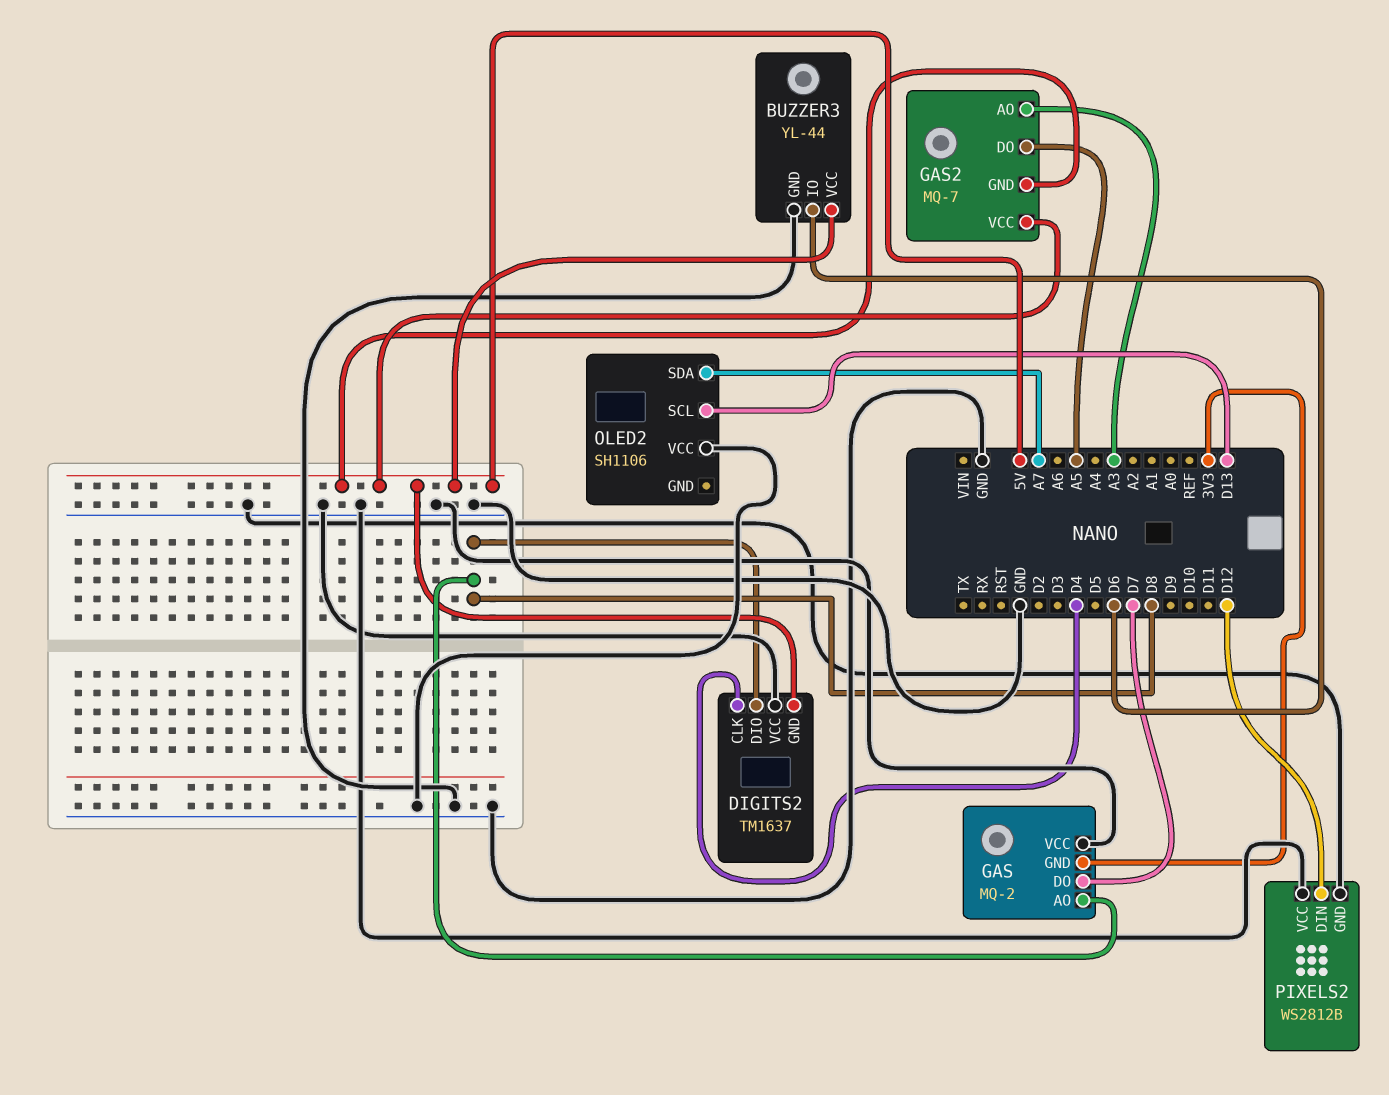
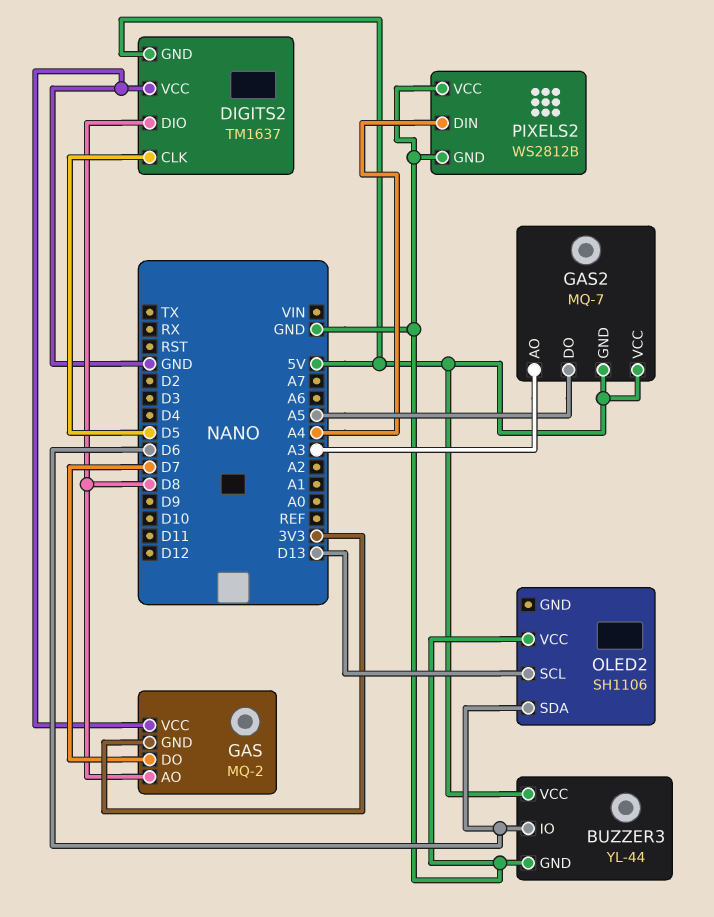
DIGITS2 pin CLK: D4 -> D5
OLED2 pin SDA: A7 -> D6
PIXELS2 pin DIN: D12 -> A4

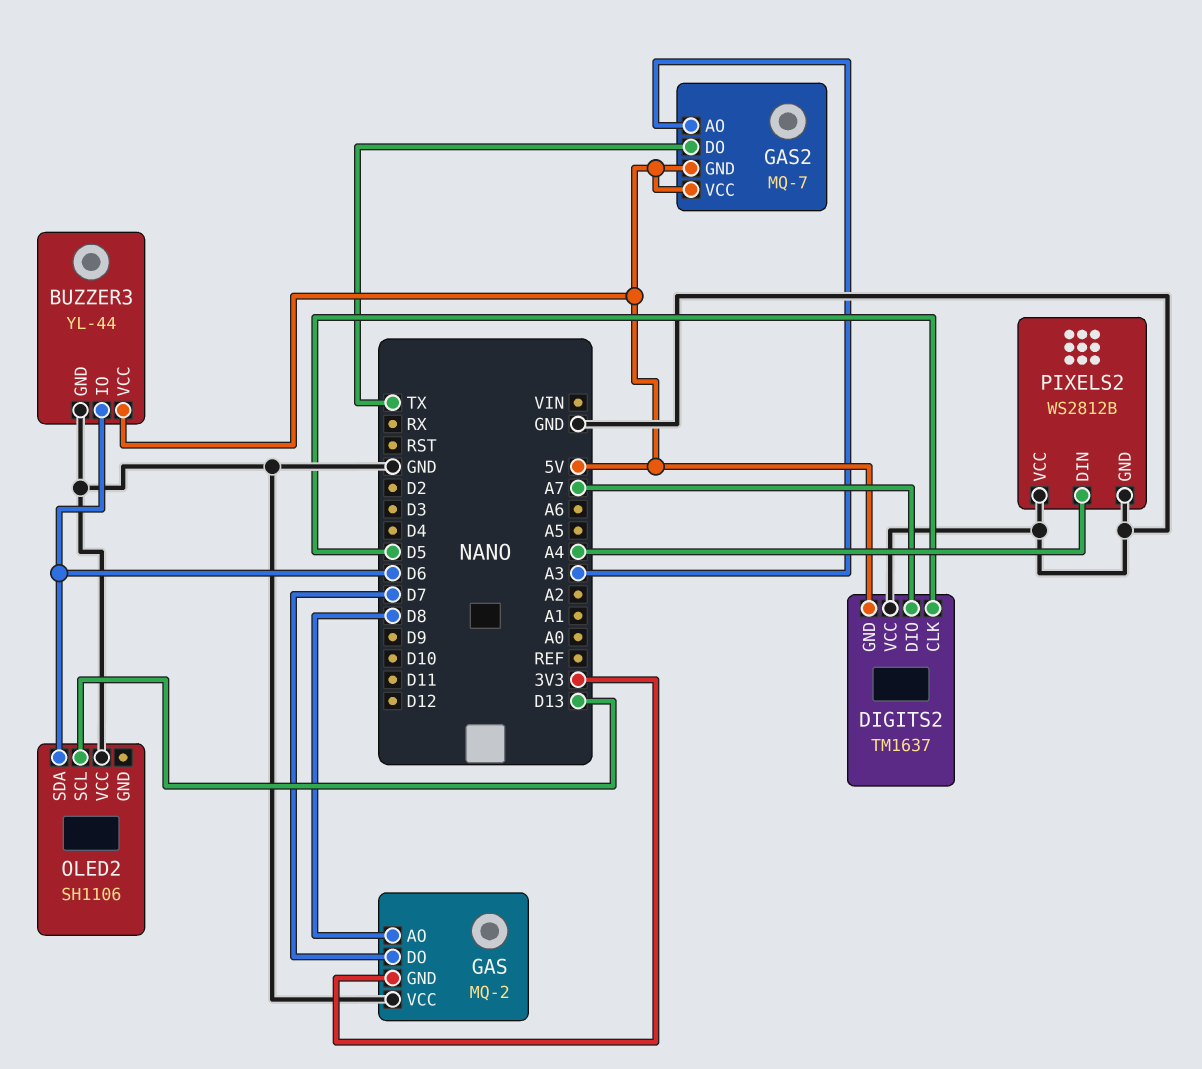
DIGITS2 pin DIO: D8 -> A7
GAS2 pin DO: A5 -> TX

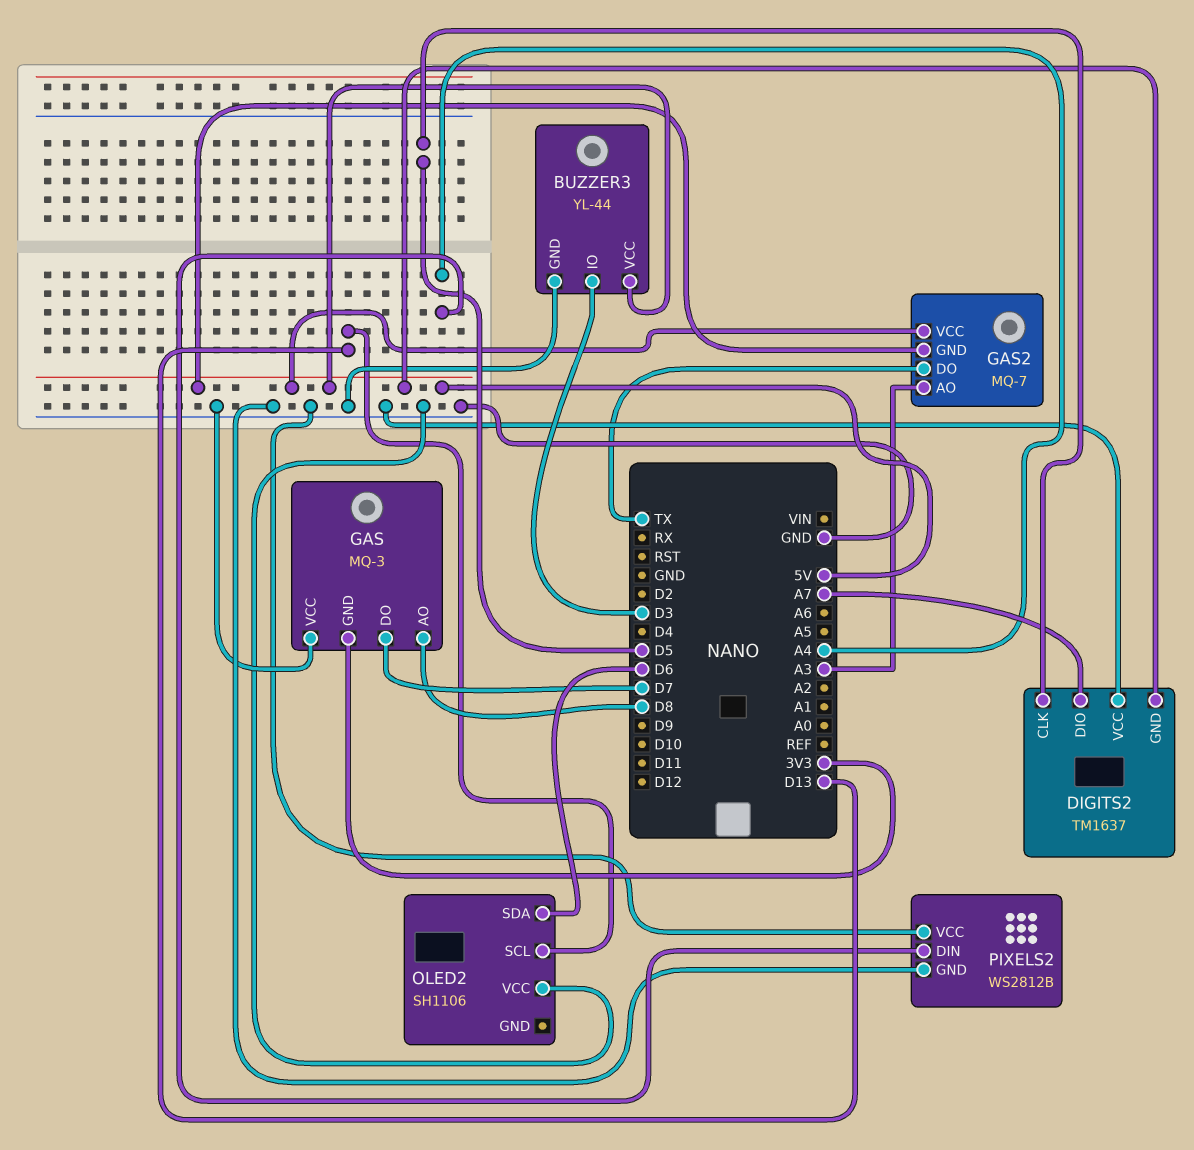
BUZZER3 pin IO: D6 -> D3
GAS: MQ-2 -> MQ-3

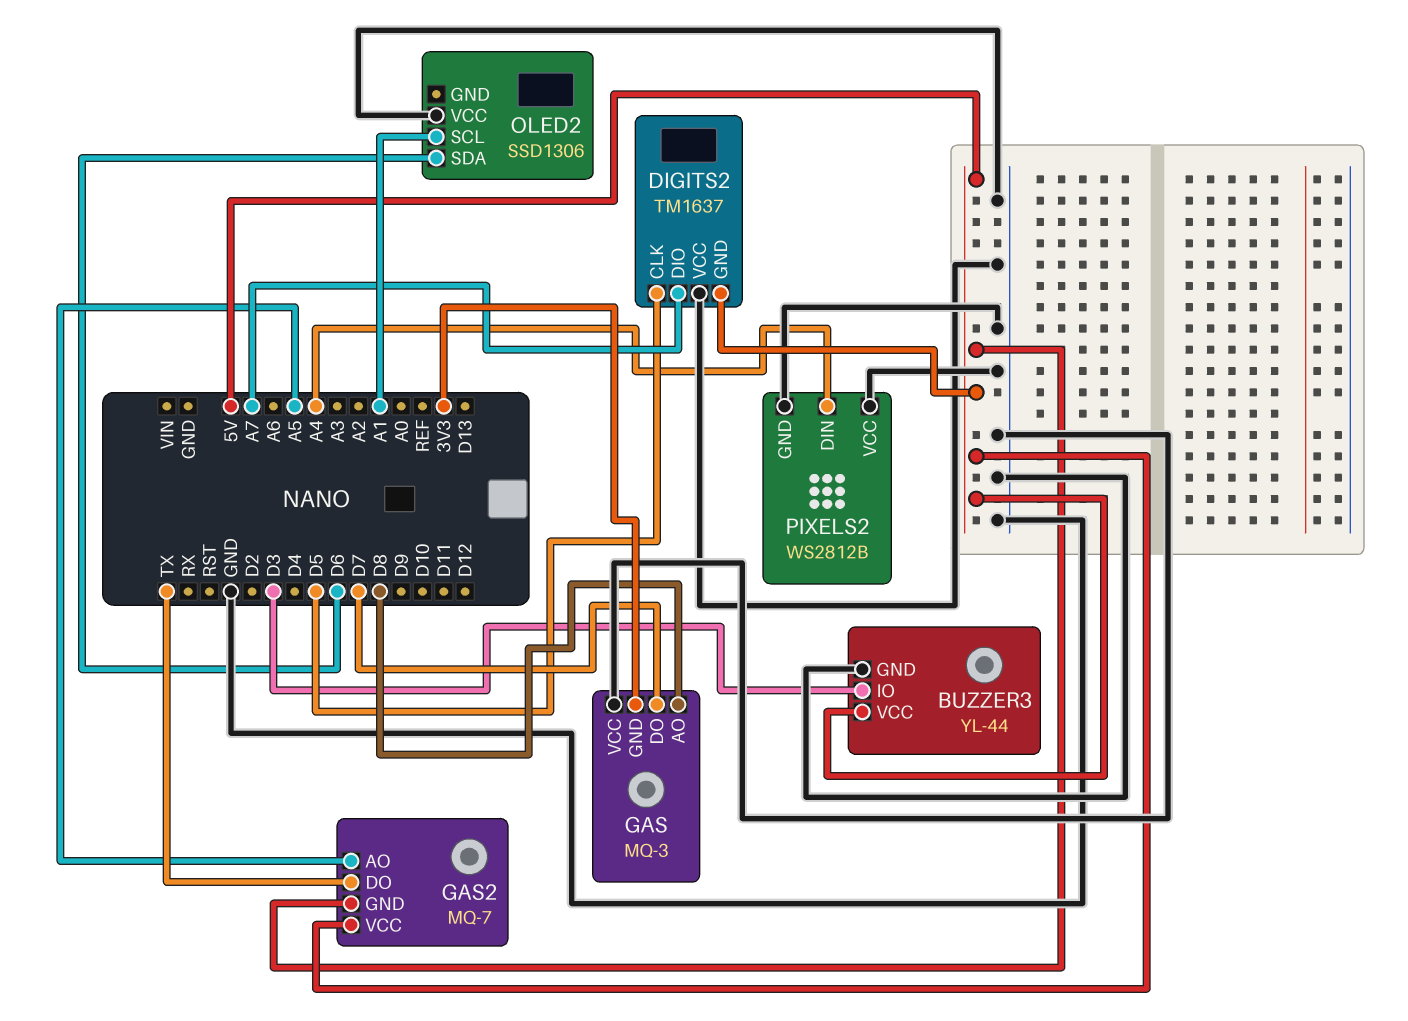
GAS2 pin AO: A3 -> A5
OLED2: SH1106 -> SSD1306
OLED2 pin SCL: D13 -> A1

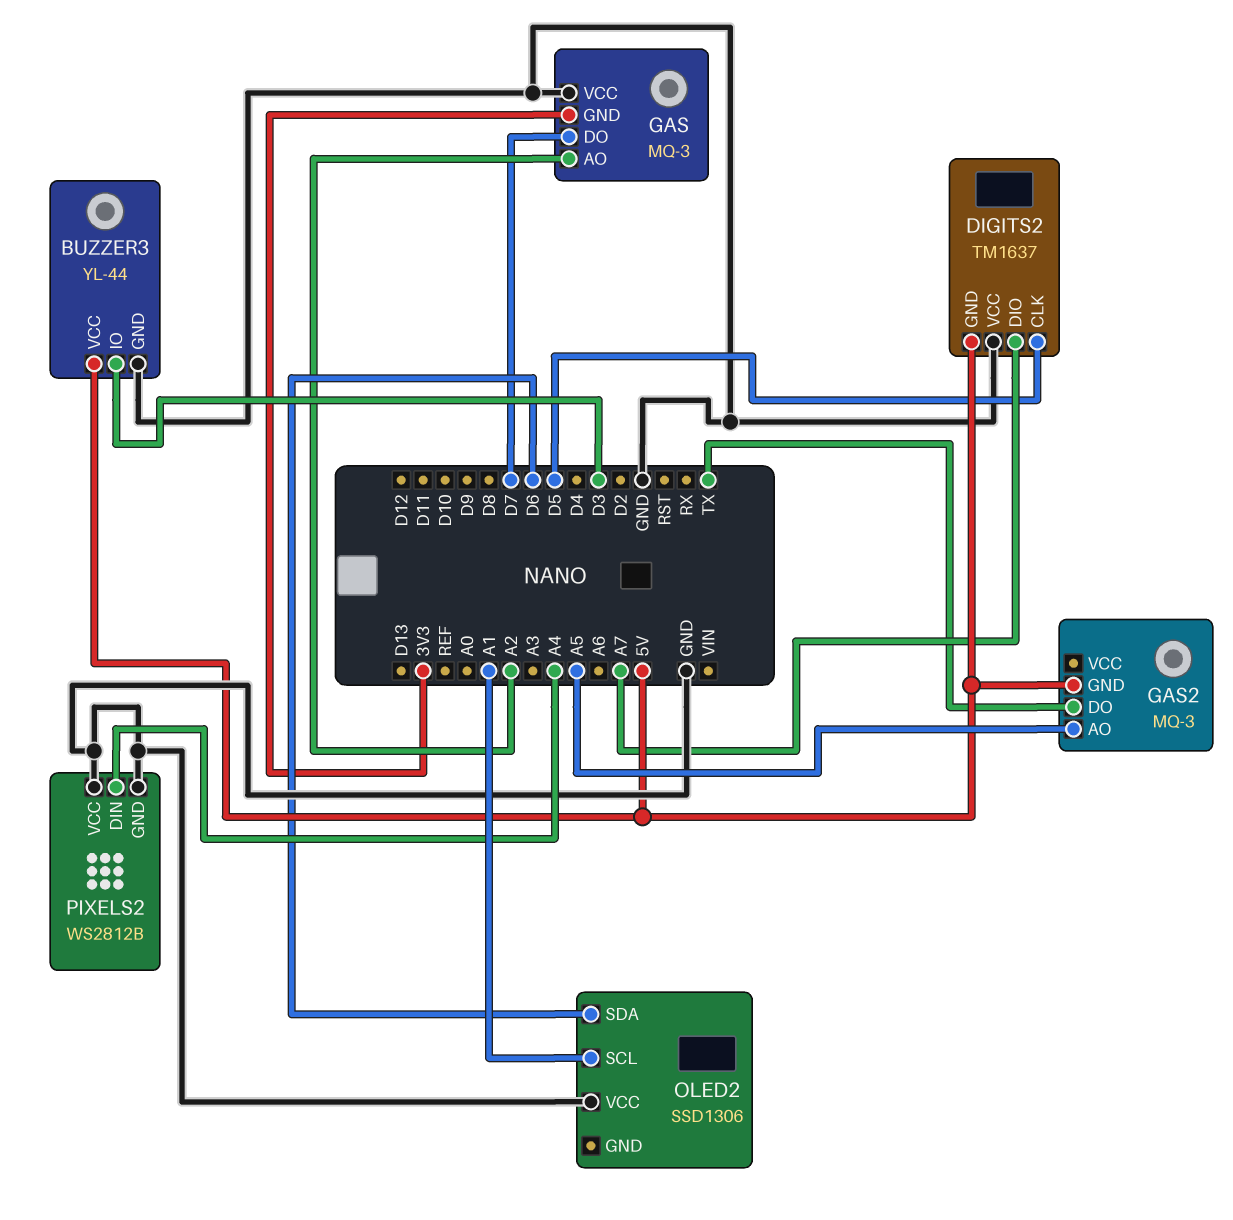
GAS pin AO: D8 -> A2
GAS2: MQ-7 -> MQ-3
GAS2 pin VCC: 5V -> none

